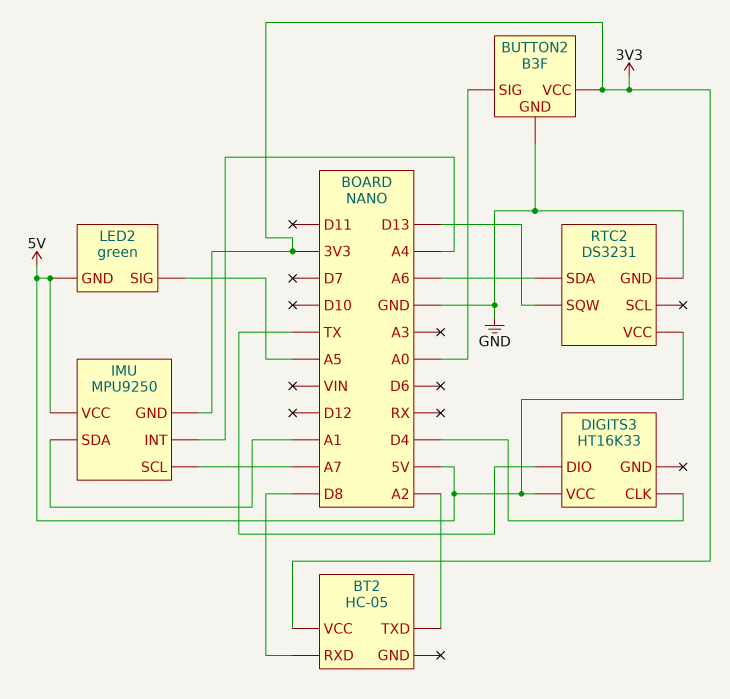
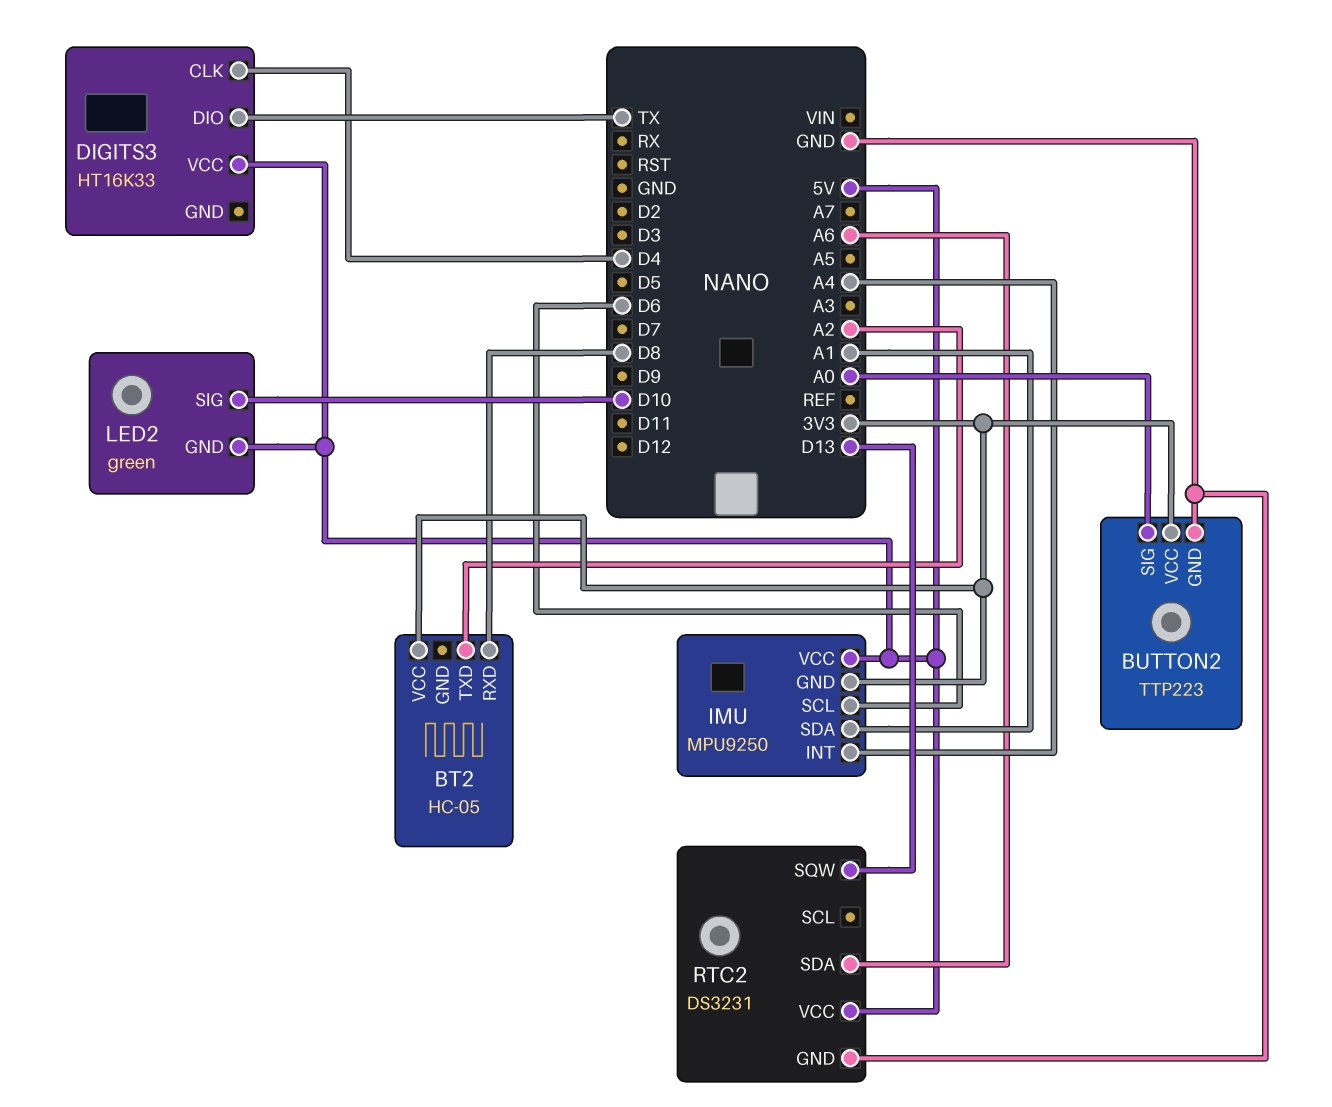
BUTTON2: B3F -> TTP223
IMU pin SCL: A7 -> D6
LED2 pin SIG: A5 -> D10

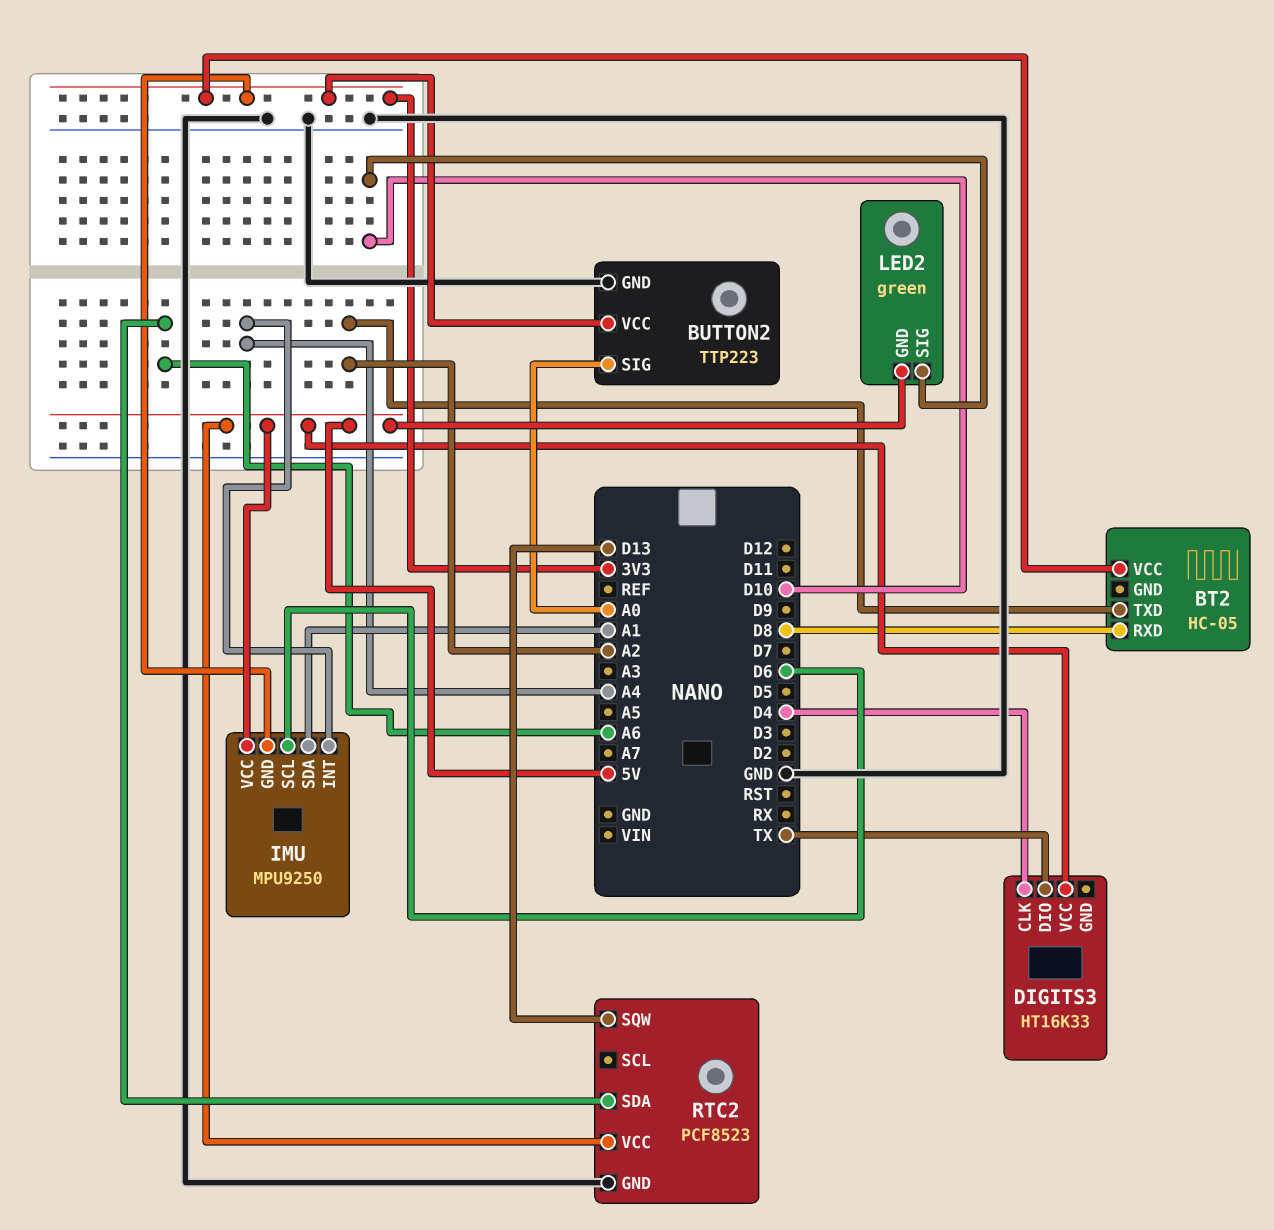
RTC2: DS3231 -> PCF8523

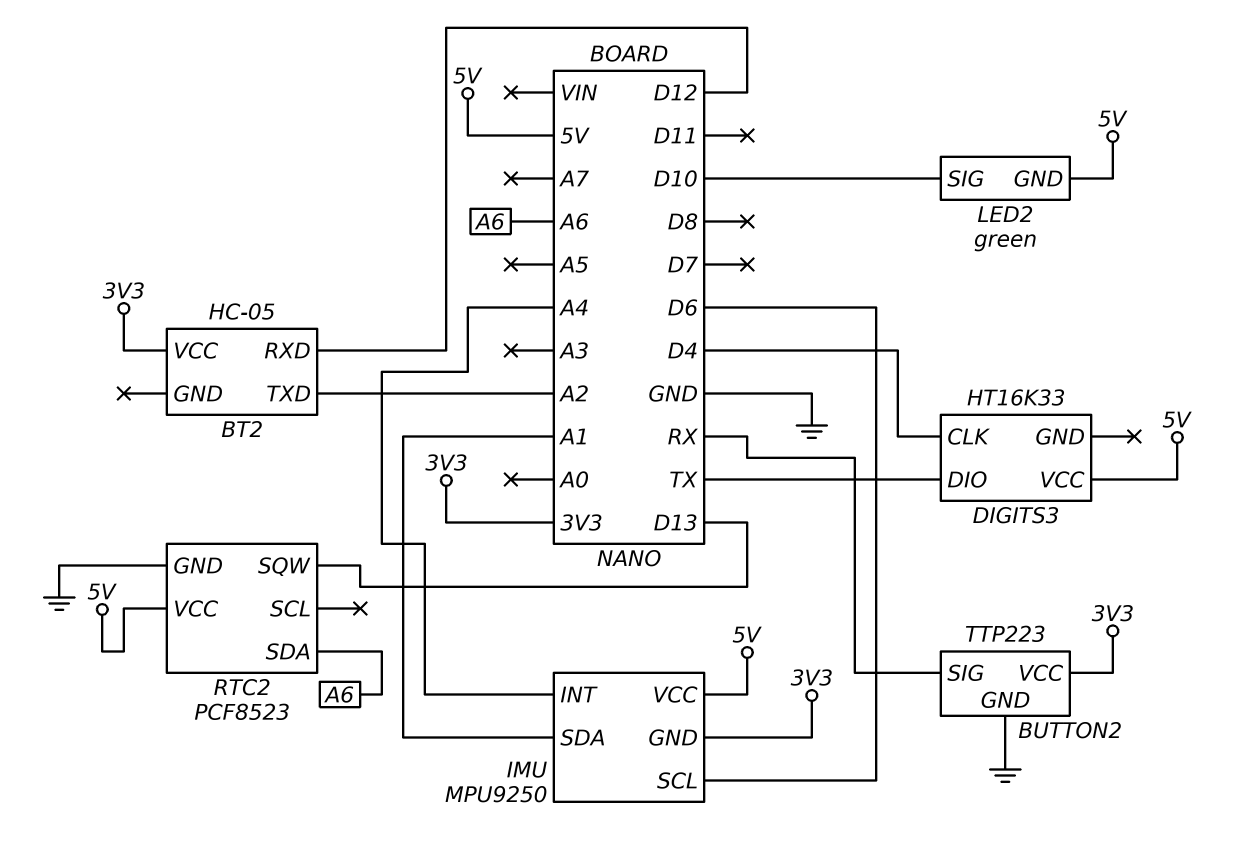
BT2 pin RXD: D8 -> D12
BUTTON2 pin SIG: A0 -> RX

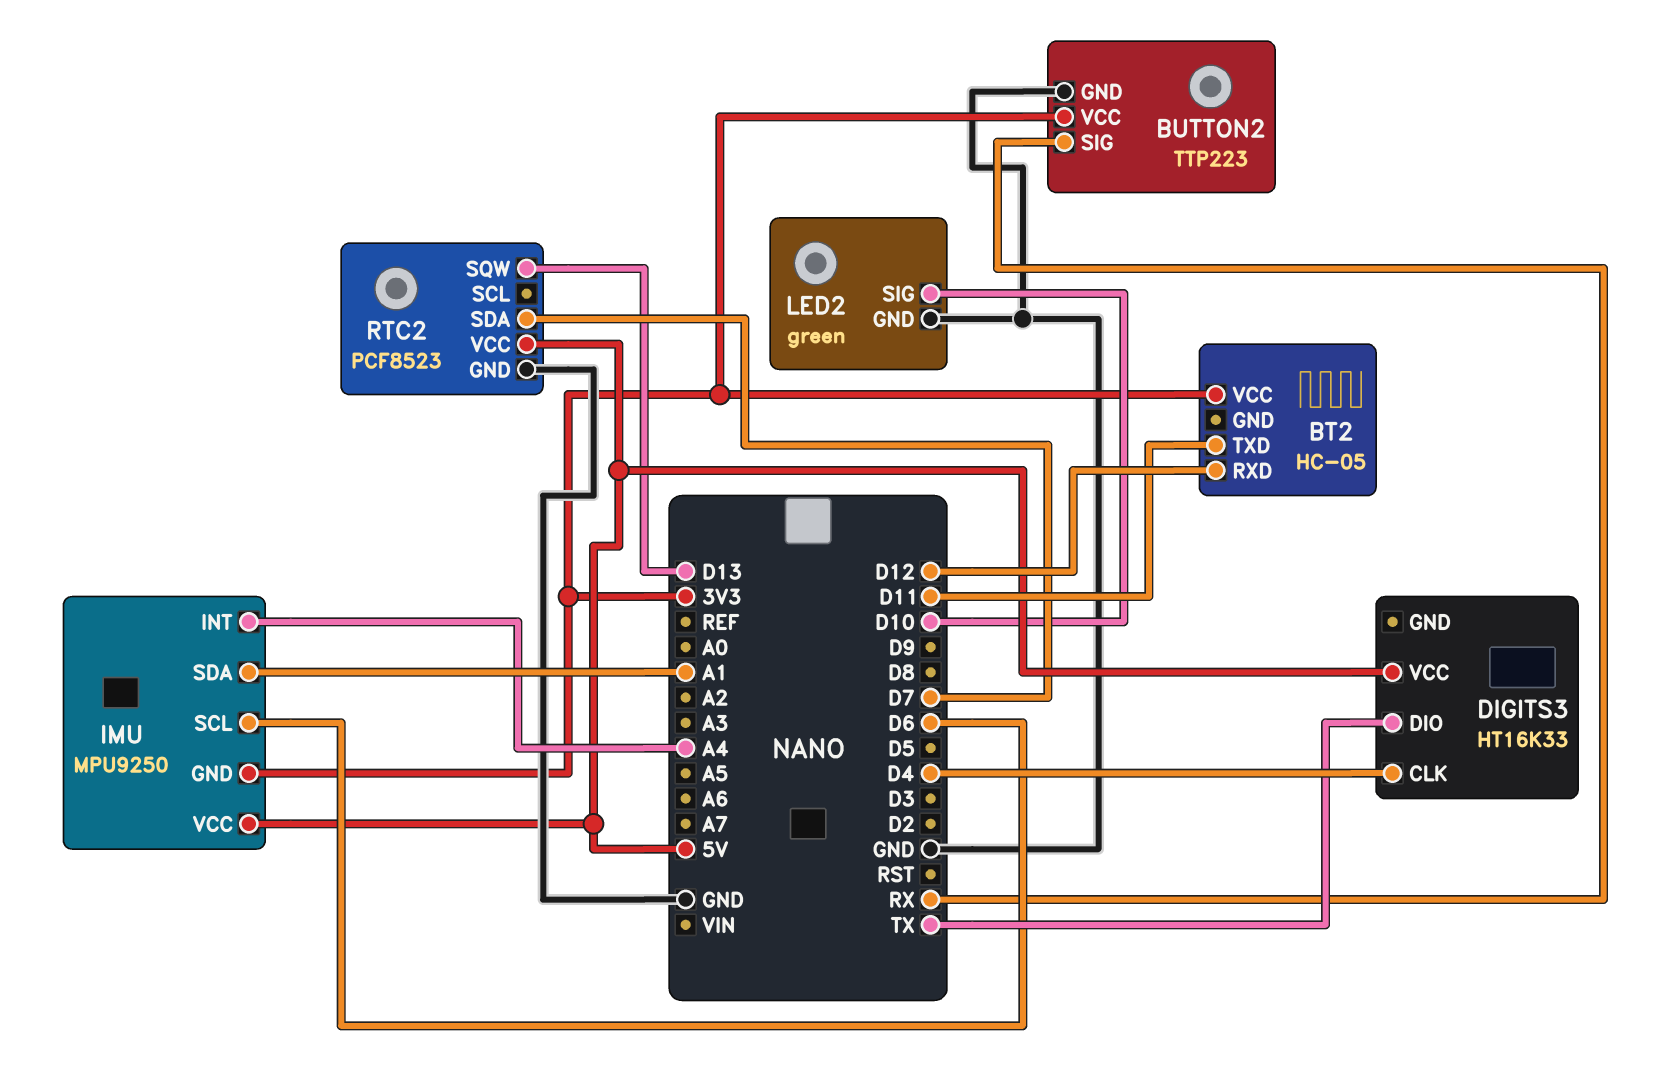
BT2 pin TXD: A2 -> D11
LED2 pin GND: 5V -> GND
RTC2 pin SDA: A6 -> D7

